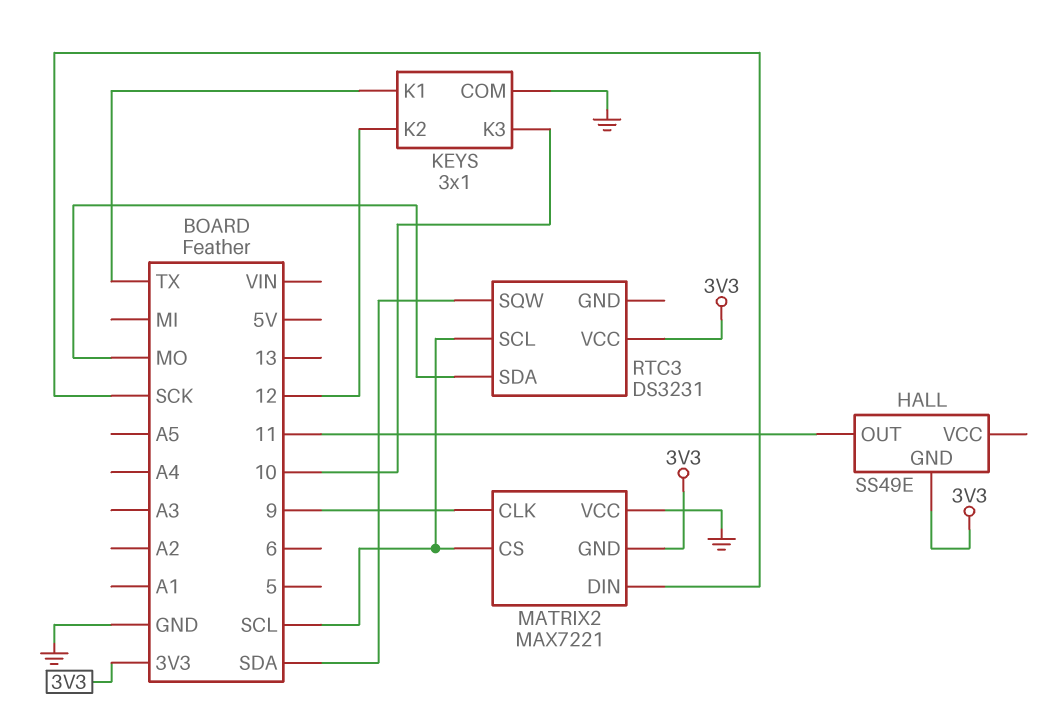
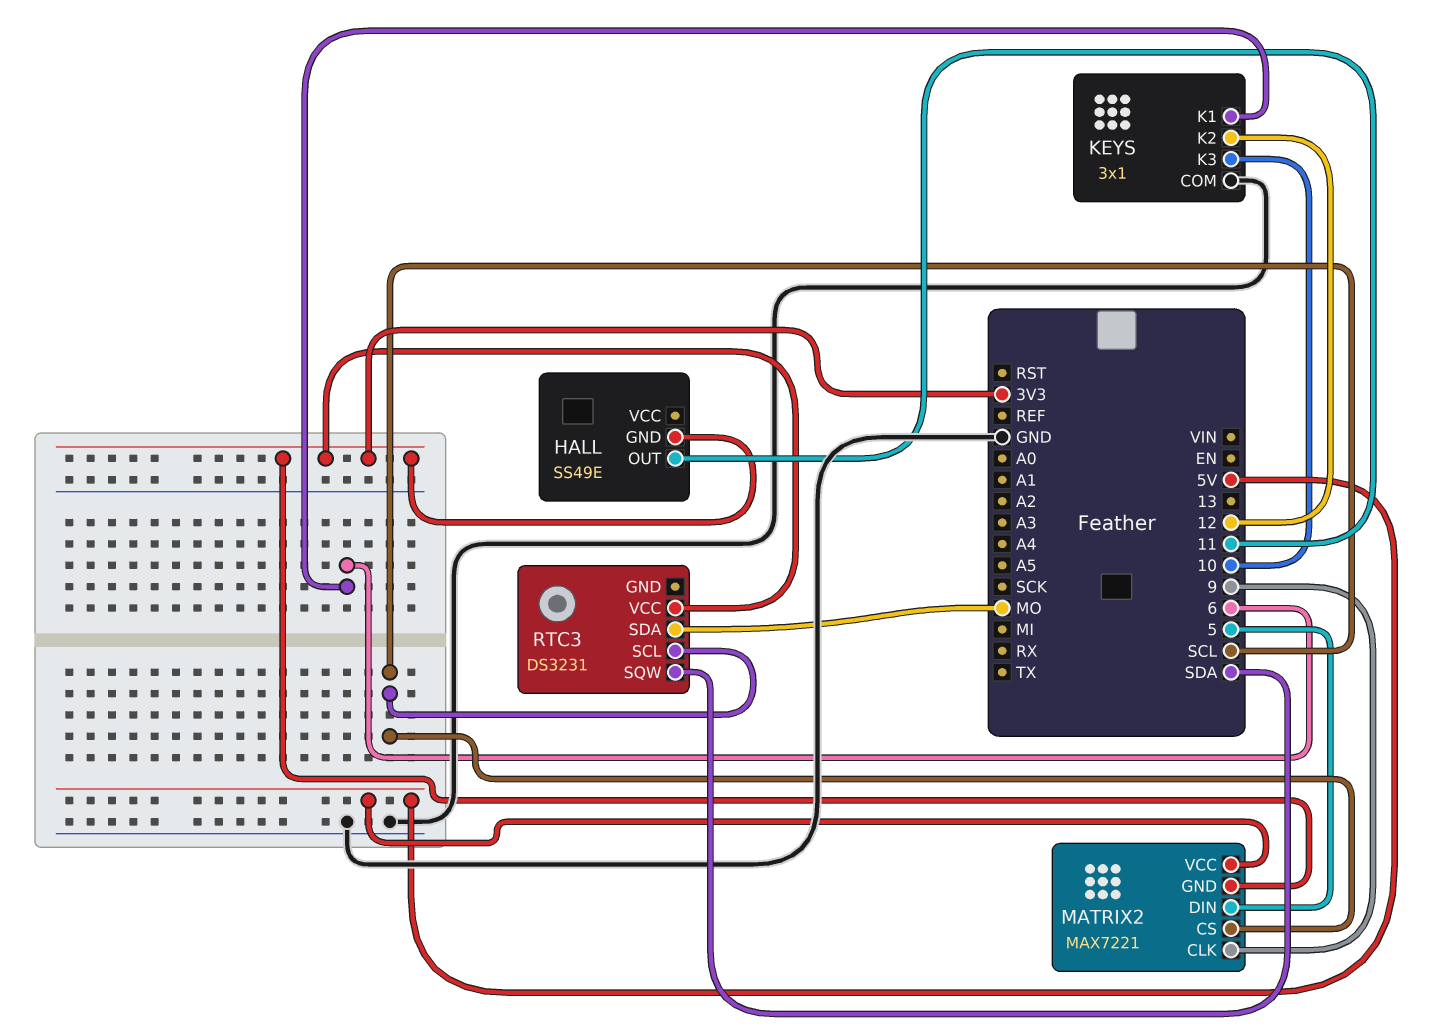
KEYS pin K1: TX -> 6
MATRIX2 pin DIN: SCK -> 5
MATRIX2 pin VCC: GND -> 5V

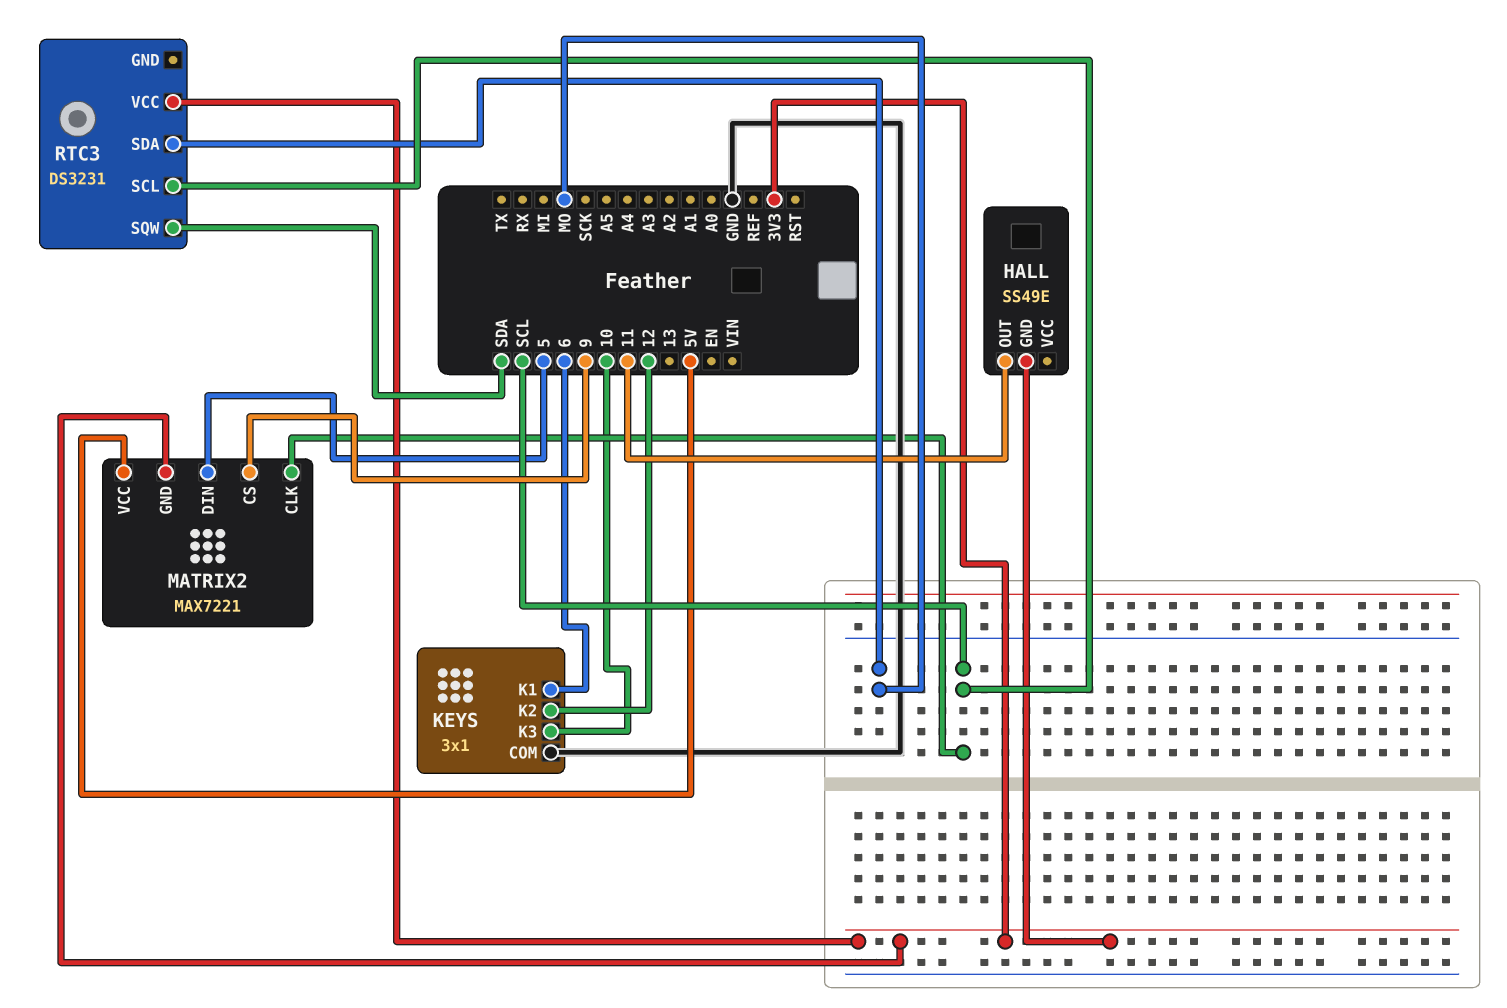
MATRIX2 pin CLK: 9 -> SCL
MATRIX2 pin CS: SCL -> 9

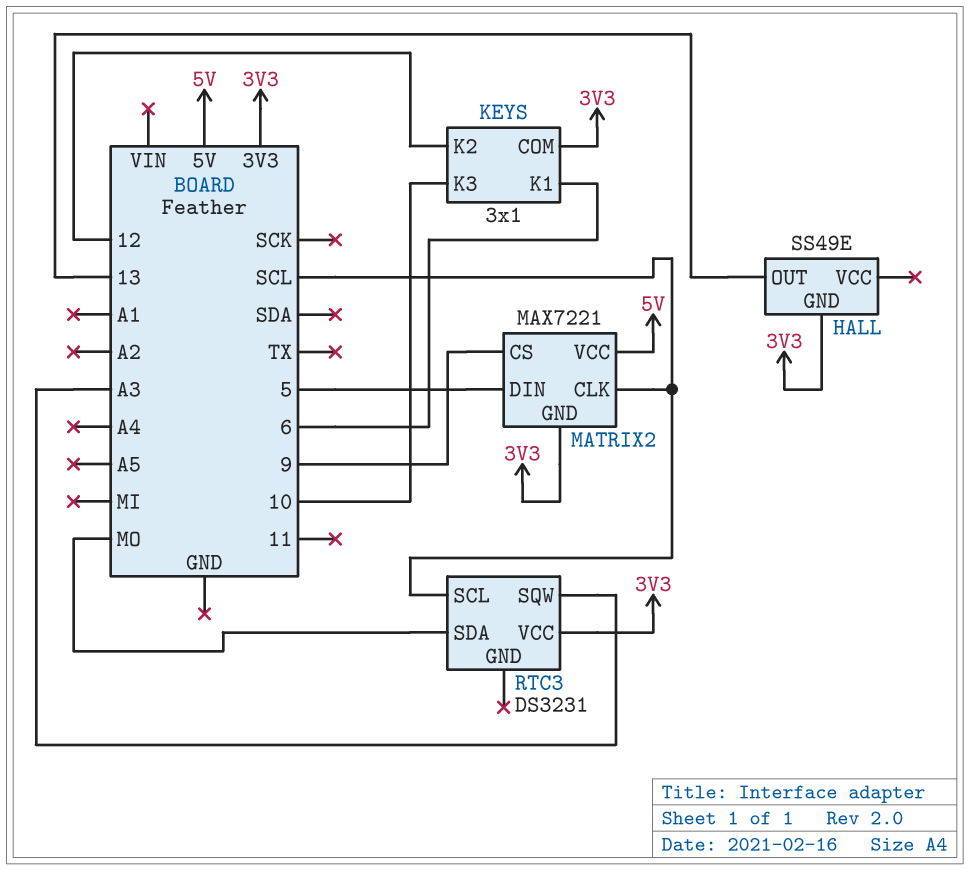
HALL pin OUT: 11 -> 13
KEYS pin COM: GND -> 3V3
RTC3 pin SQW: SDA -> A3

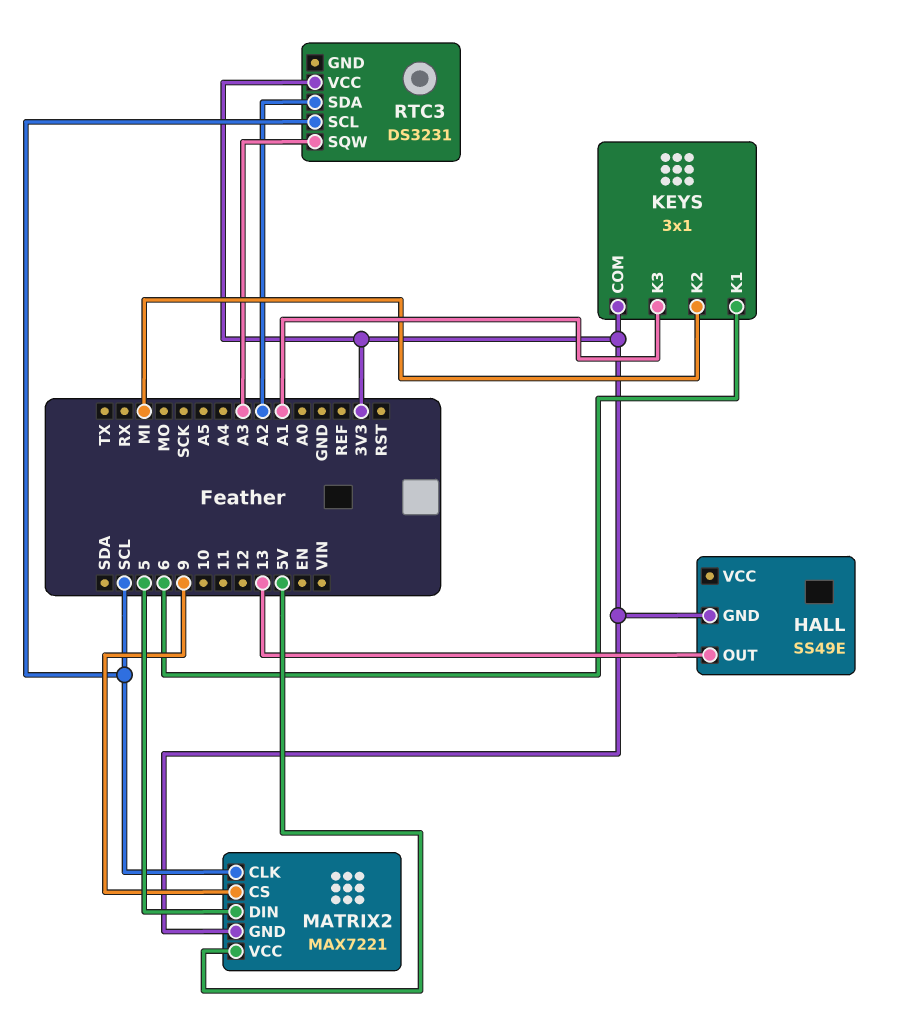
KEYS pin K2: 12 -> MI
KEYS pin K3: 10 -> A1
RTC3 pin SDA: MO -> A2

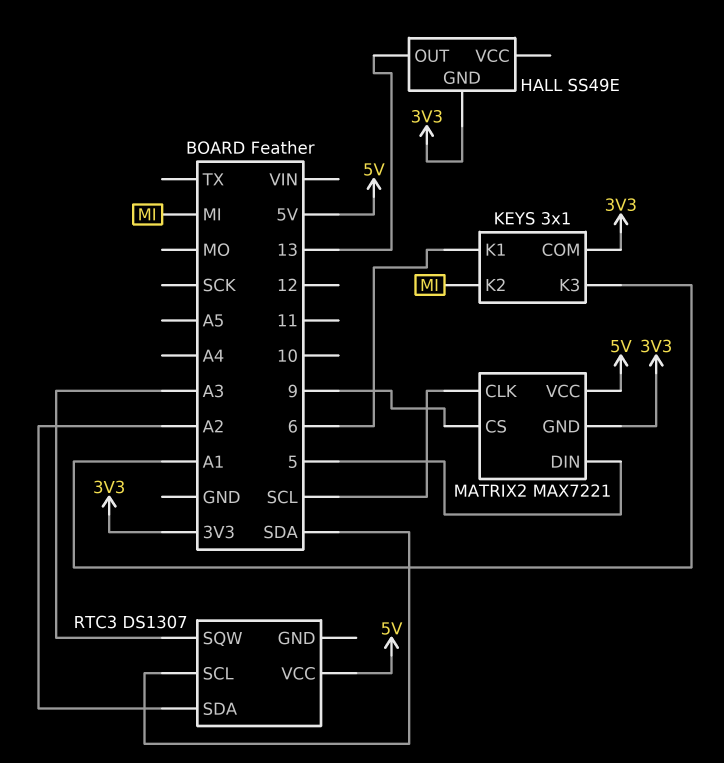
RTC3: DS3231 -> DS1307
RTC3 pin SCL: SCL -> SDA
RTC3 pin VCC: 3V3 -> 5V

